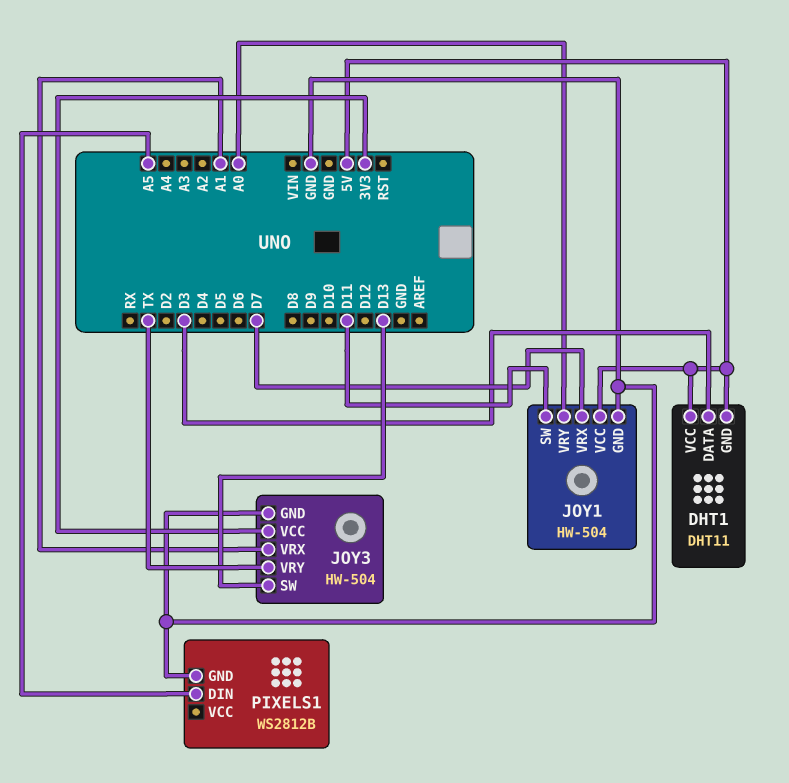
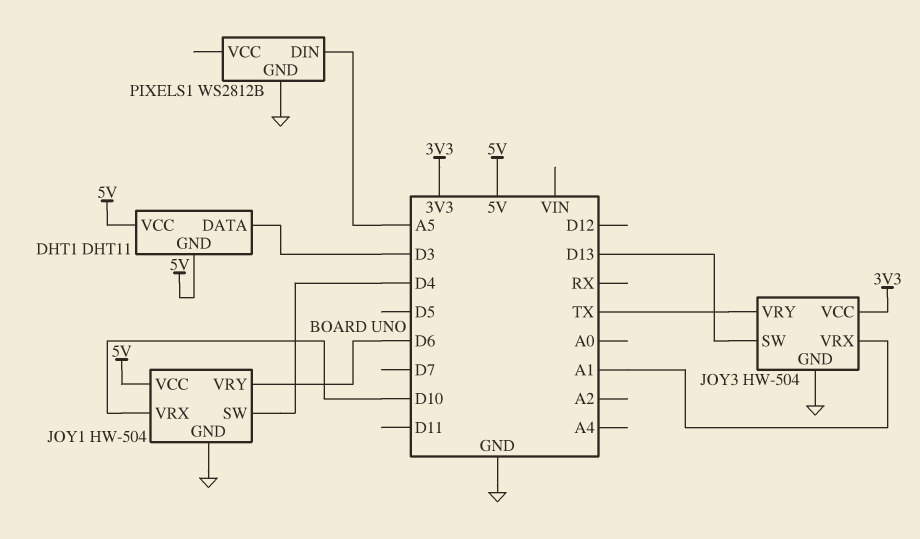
JOY1 pin SW: D11 -> D4
JOY1 pin VRX: D7 -> D10
JOY1 pin VRY: A0 -> D6

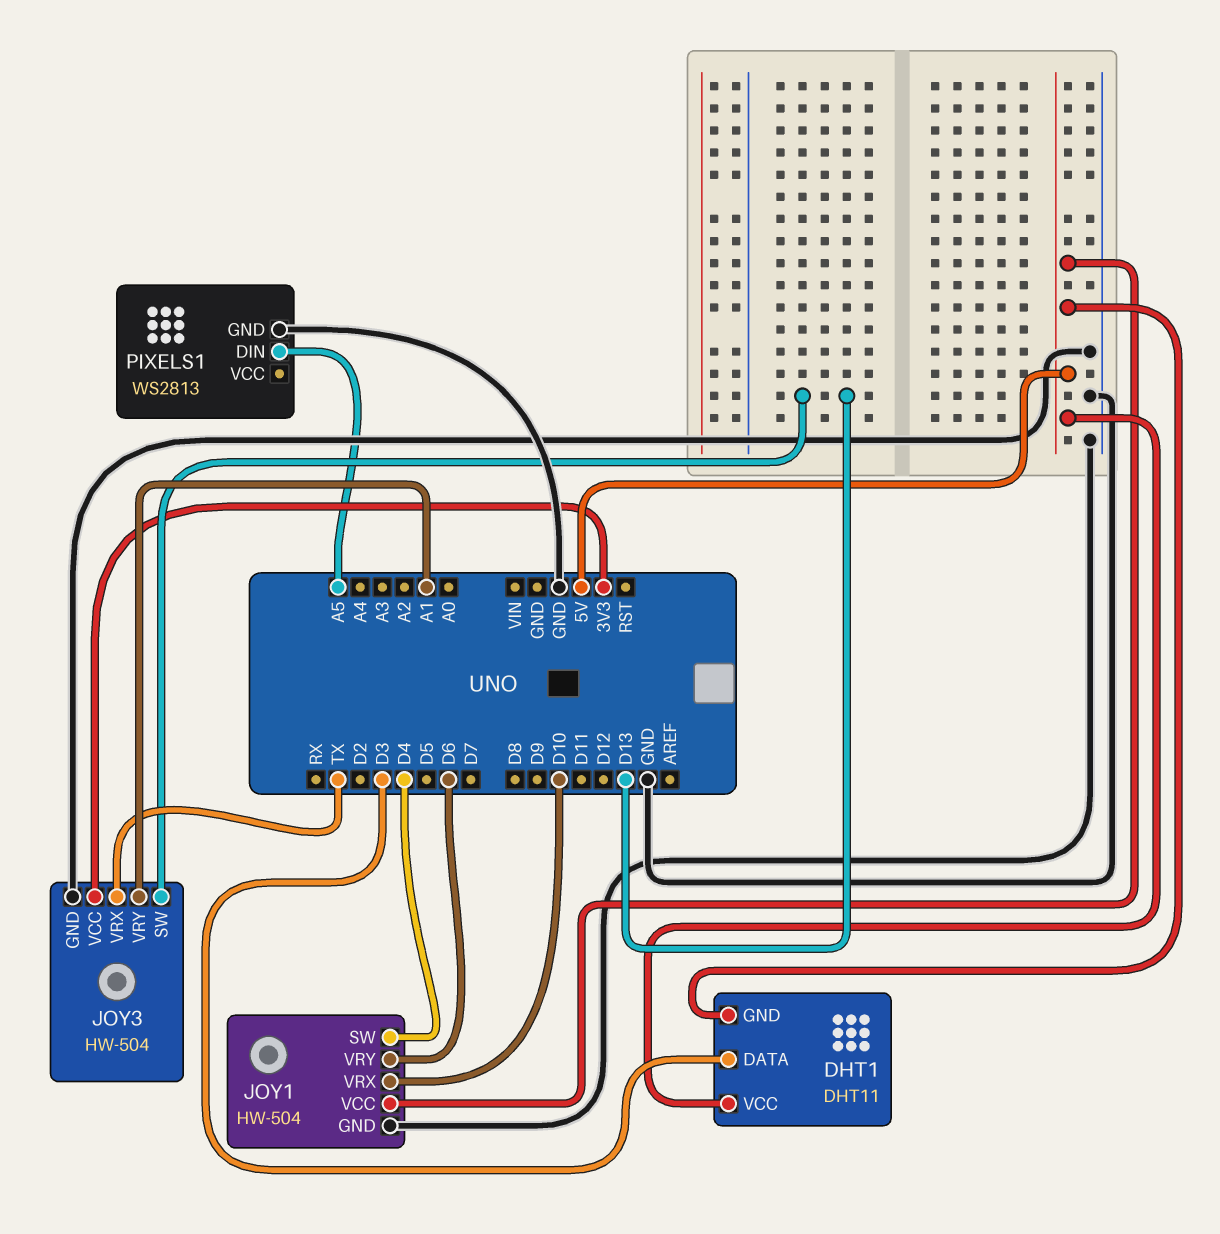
JOY3 pin VRX: A1 -> TX
JOY3 pin VRY: TX -> A1
PIXELS1: WS2812B -> WS2813

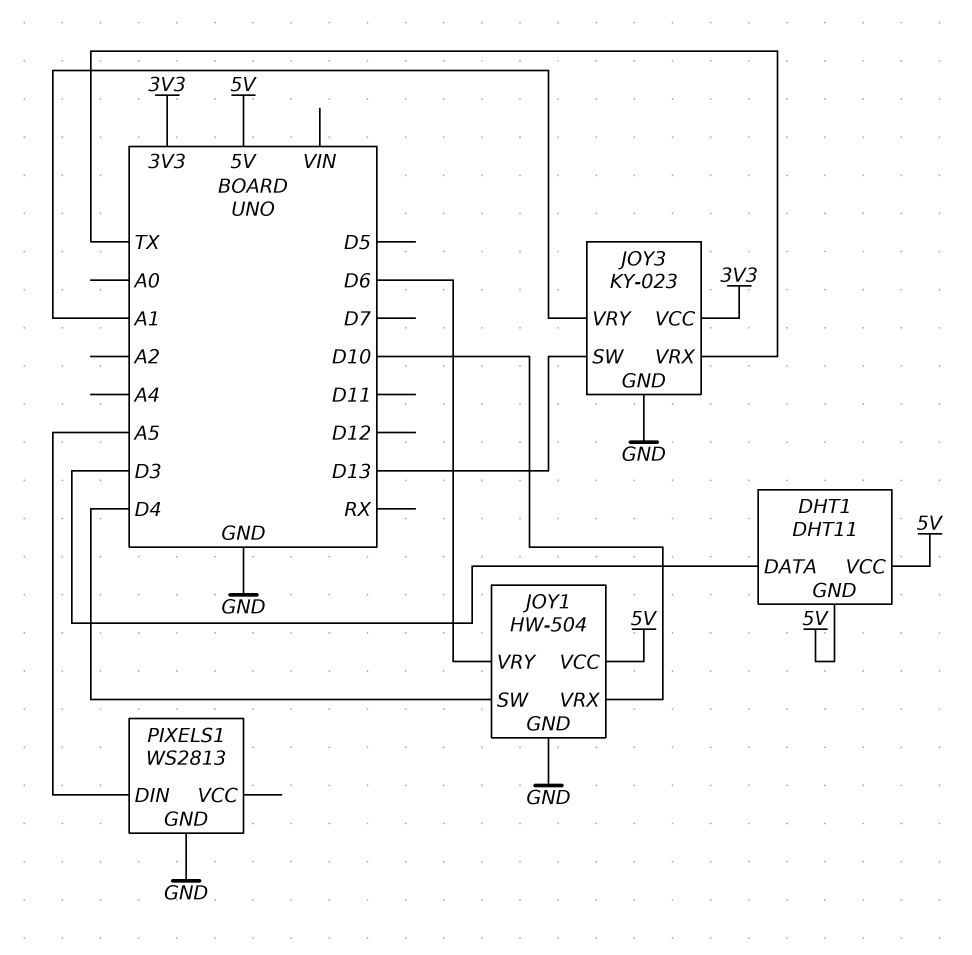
JOY3: HW-504 -> KY-023

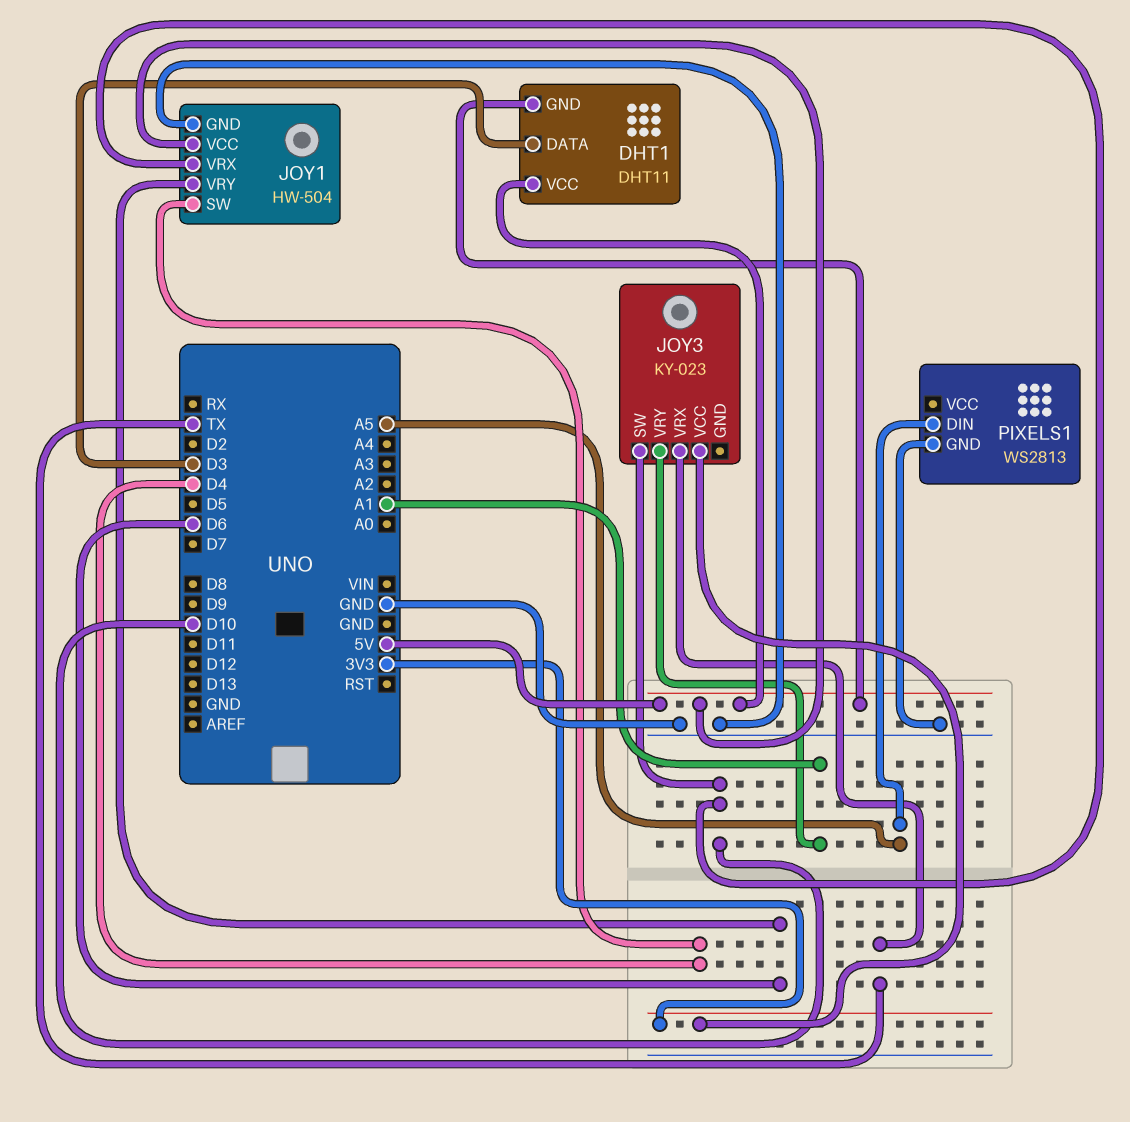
JOY3 pin GND: GND -> none
JOY3 pin SW: D13 -> D10

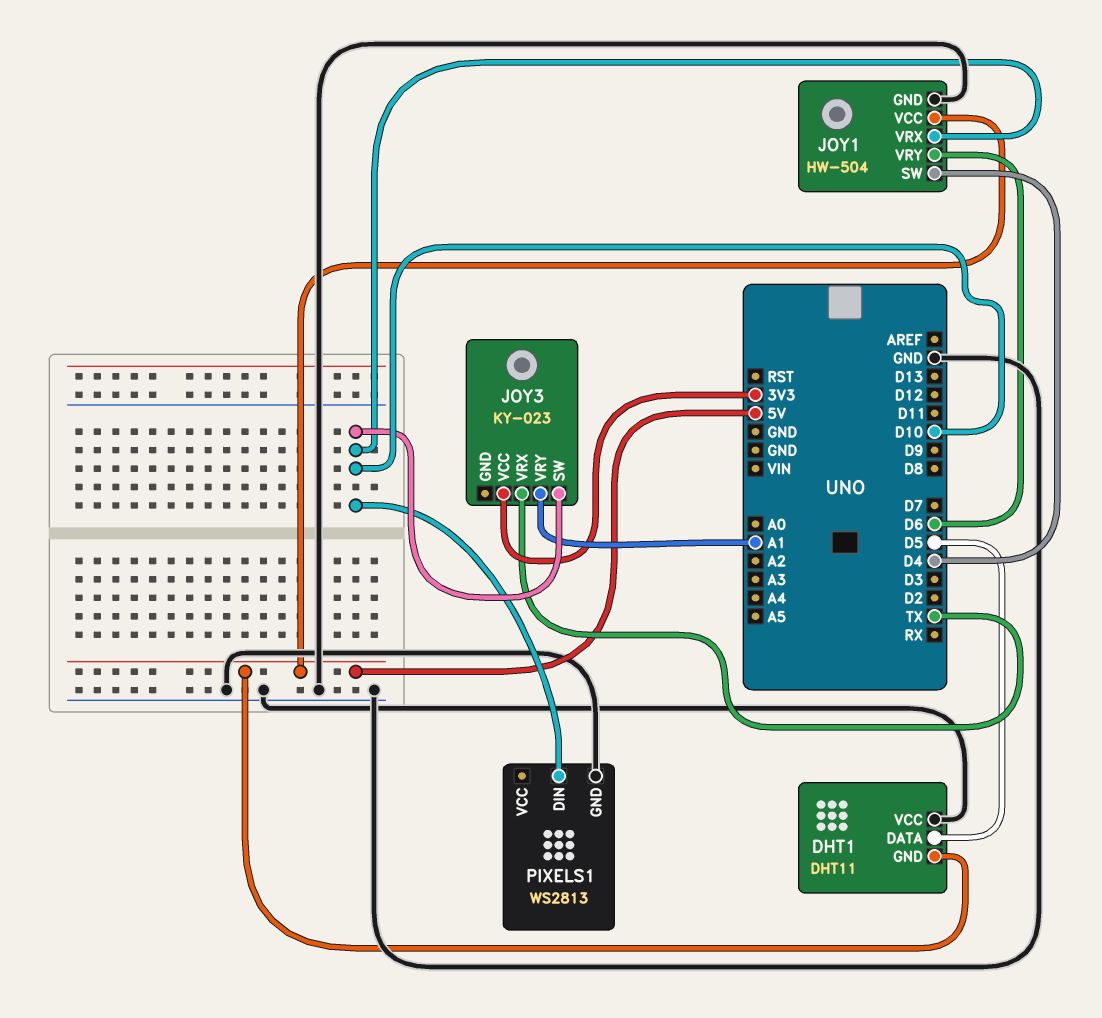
DHT1 pin DATA: D3 -> D5
DHT1 pin VCC: 5V -> GND
PIXELS1 pin DIN: A5 -> D10

